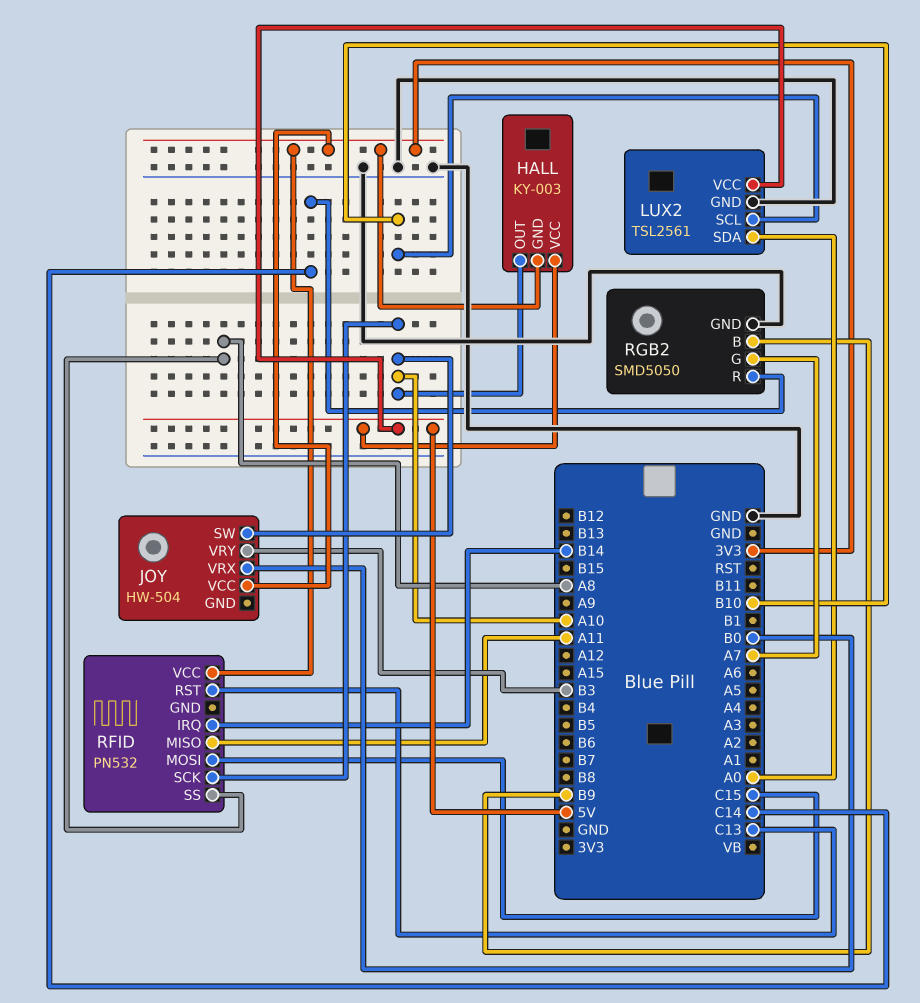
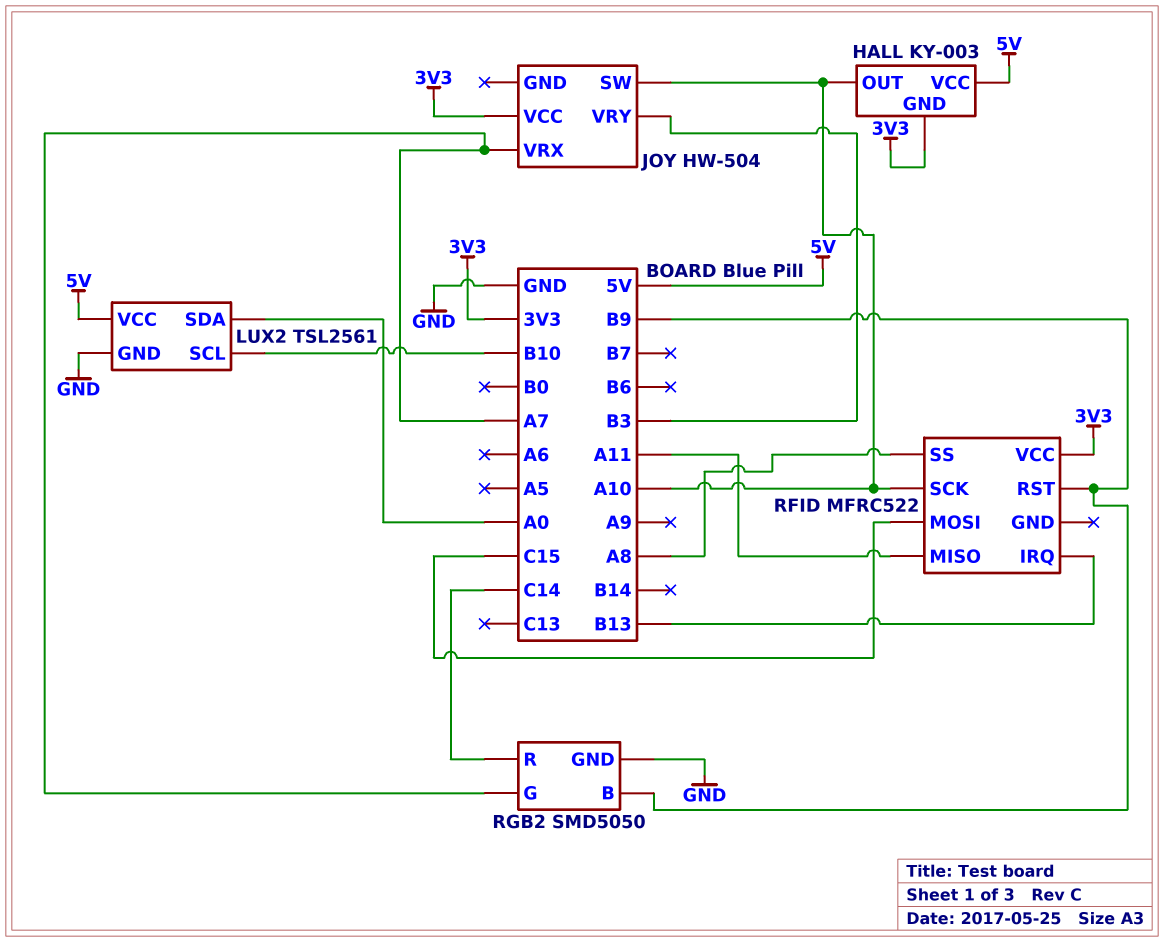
JOY pin VRX: B0 -> A7
RFID: PN532 -> MFRC522
RFID pin IRQ: B14 -> B13
RFID pin RST: C13 -> B9

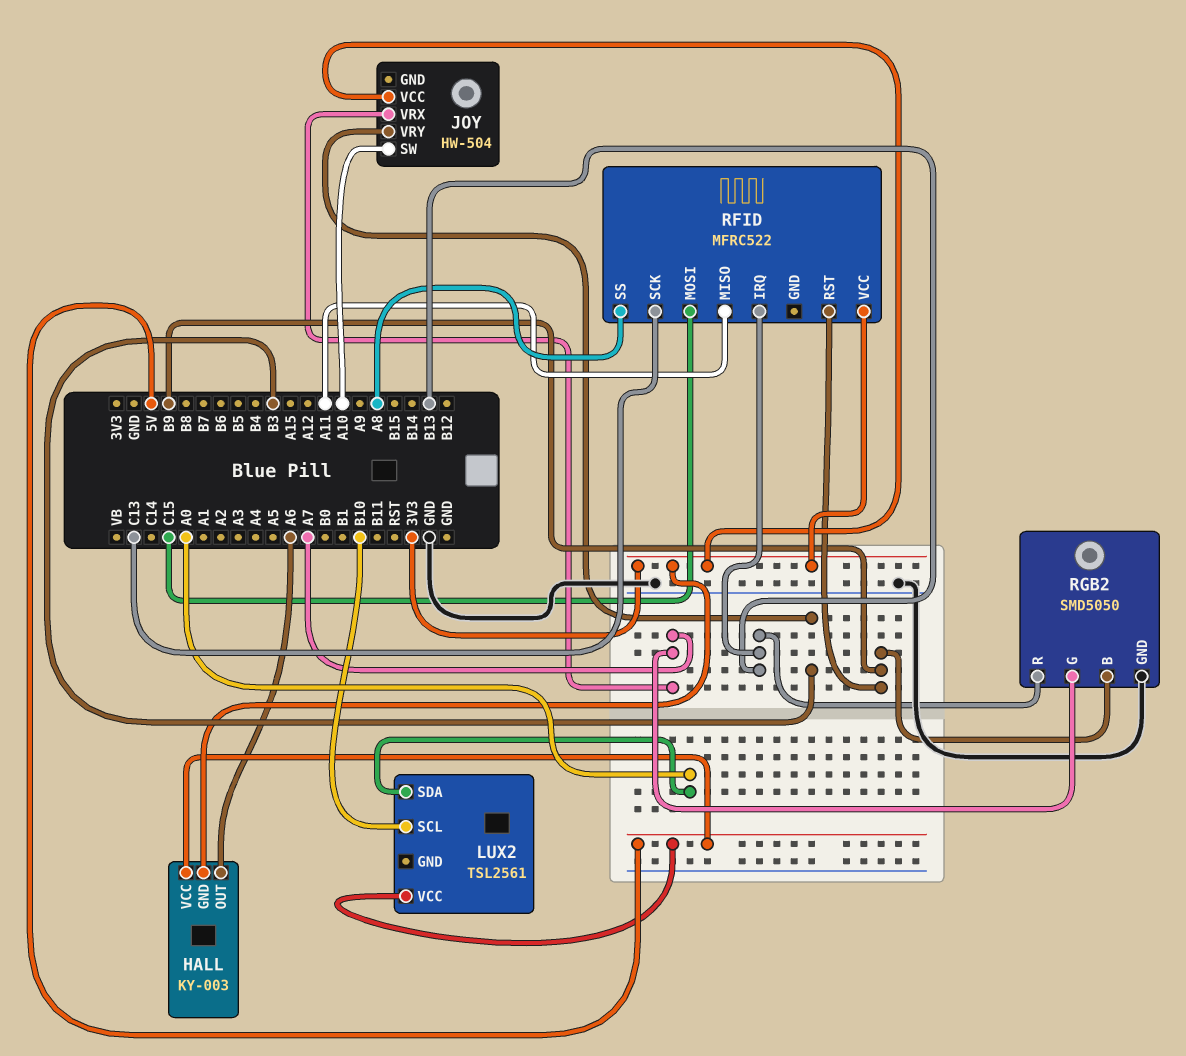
HALL pin OUT: A10 -> A6
LUX2 pin GND: GND -> none
RFID pin SCK: A10 -> C13
RGB2 pin R: C14 -> B13

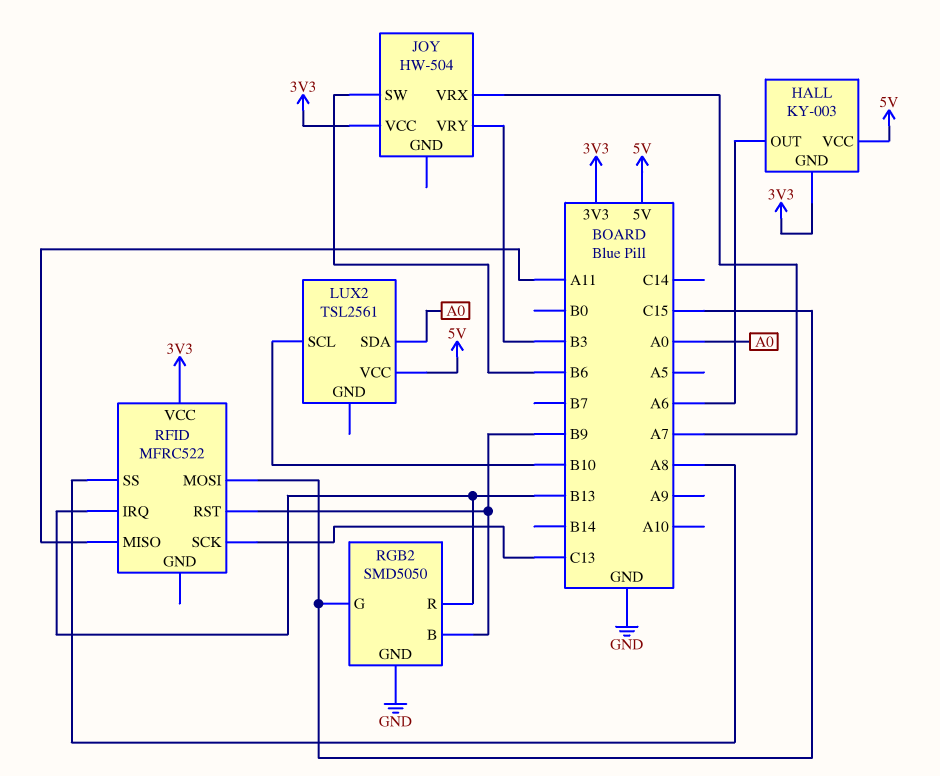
JOY pin SW: A10 -> B6
RGB2 pin G: A7 -> C15

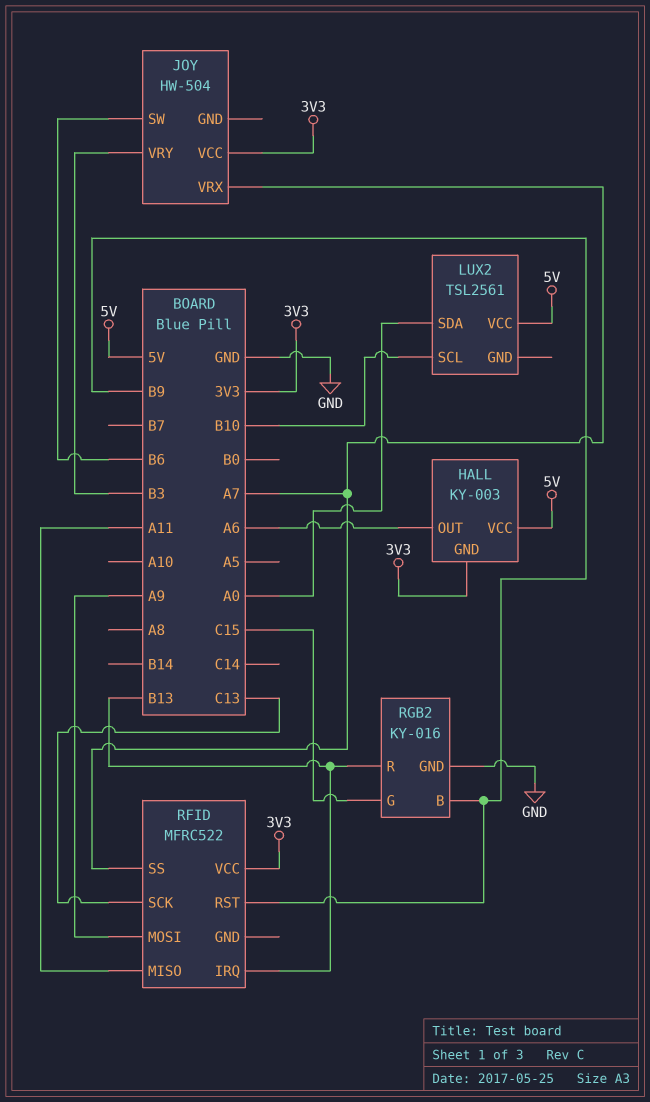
RFID pin MOSI: C15 -> A9
RFID pin SS: A8 -> A7
RGB2: SMD5050 -> KY-016

